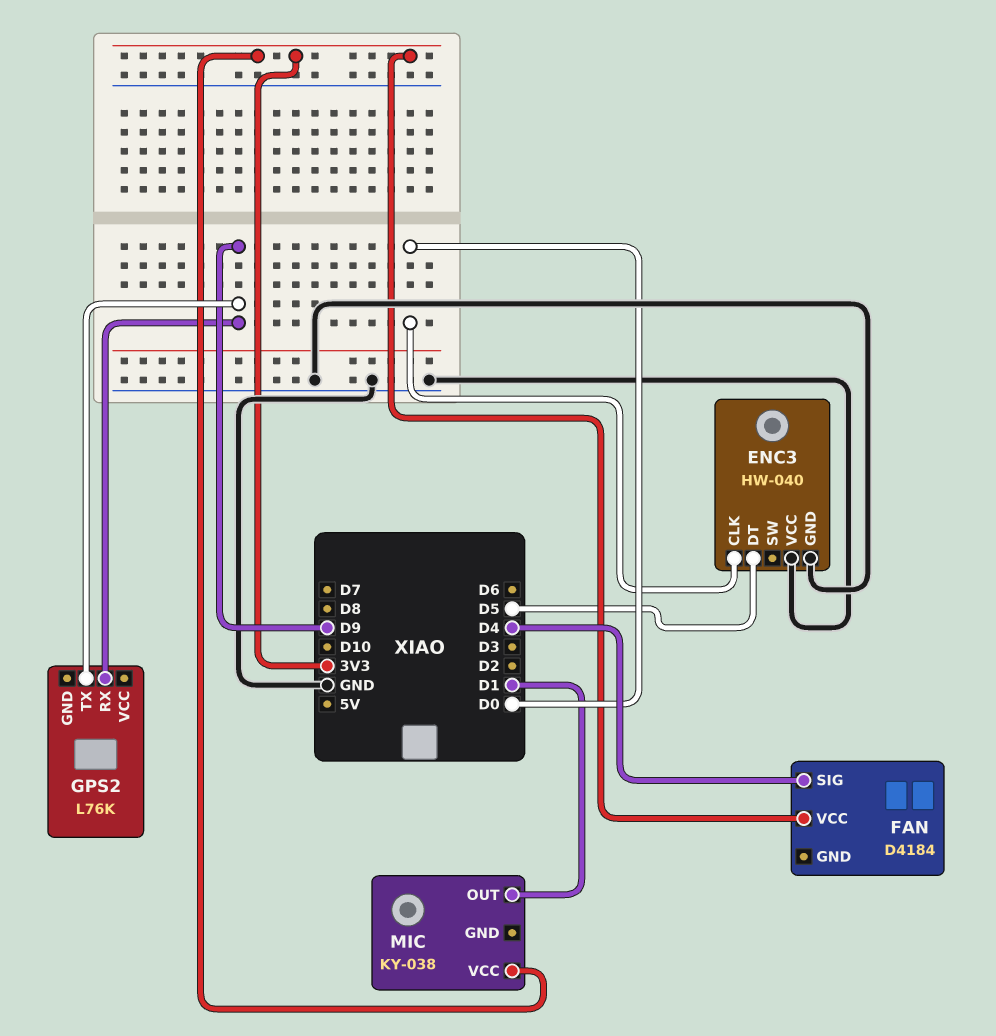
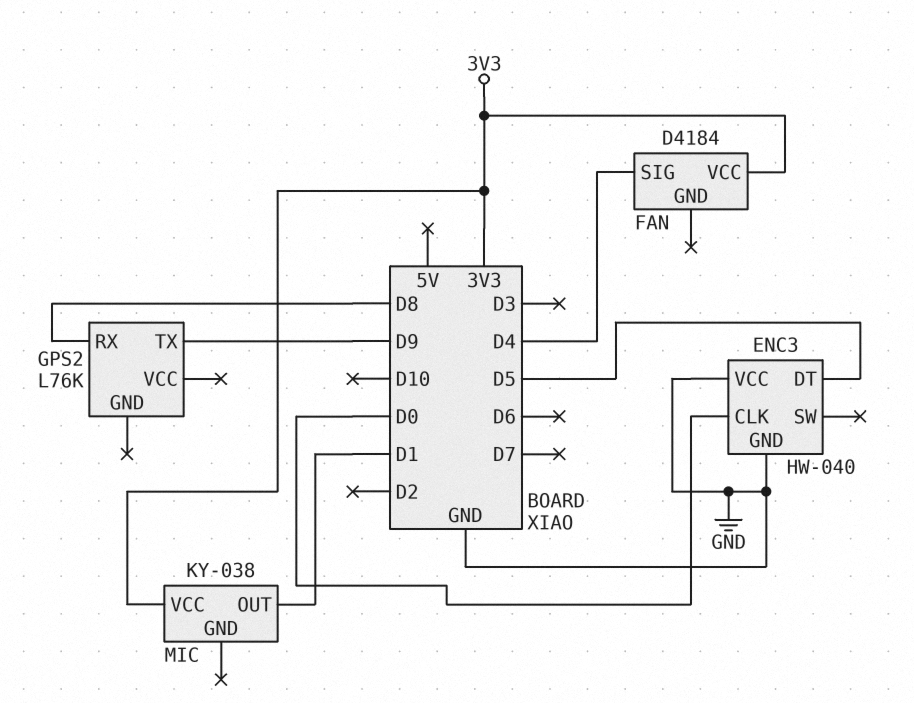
GPS2 pin RX: D9 -> D8

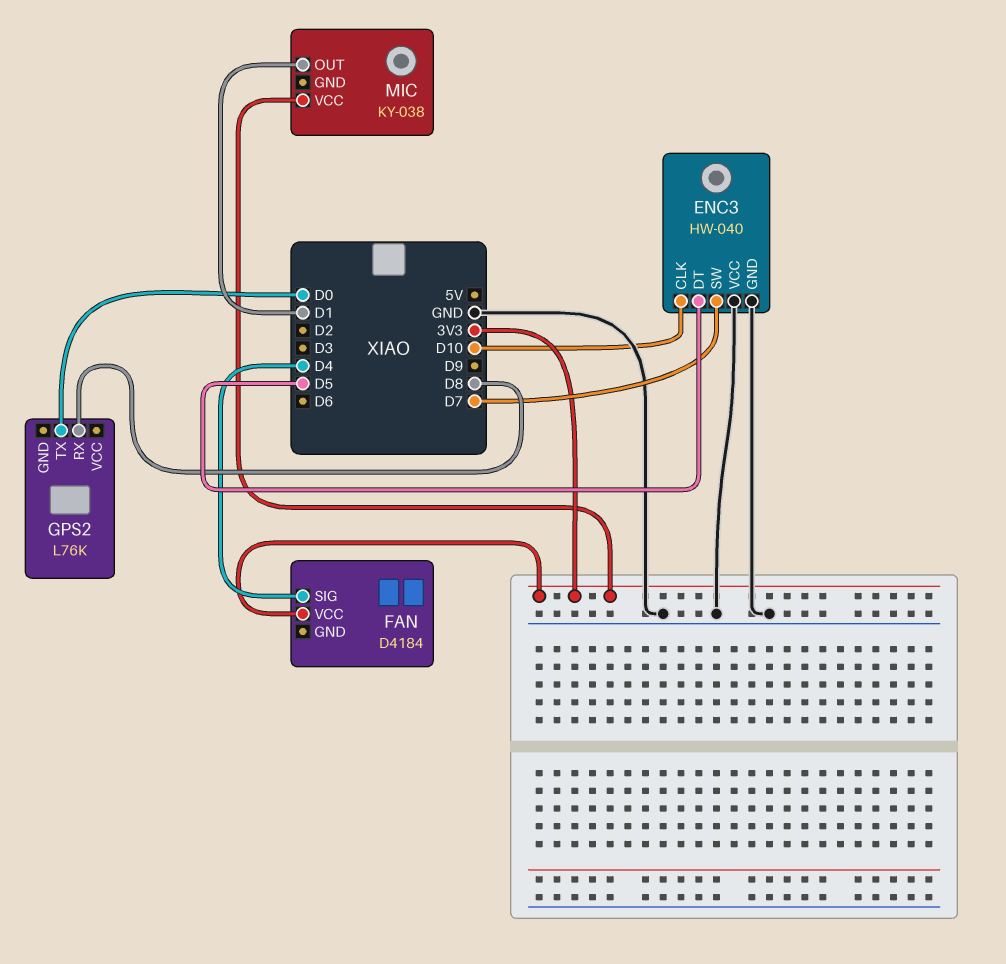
ENC3 pin CLK: D0 -> D10
ENC3 pin SW: none -> D7
GPS2 pin TX: D9 -> D0

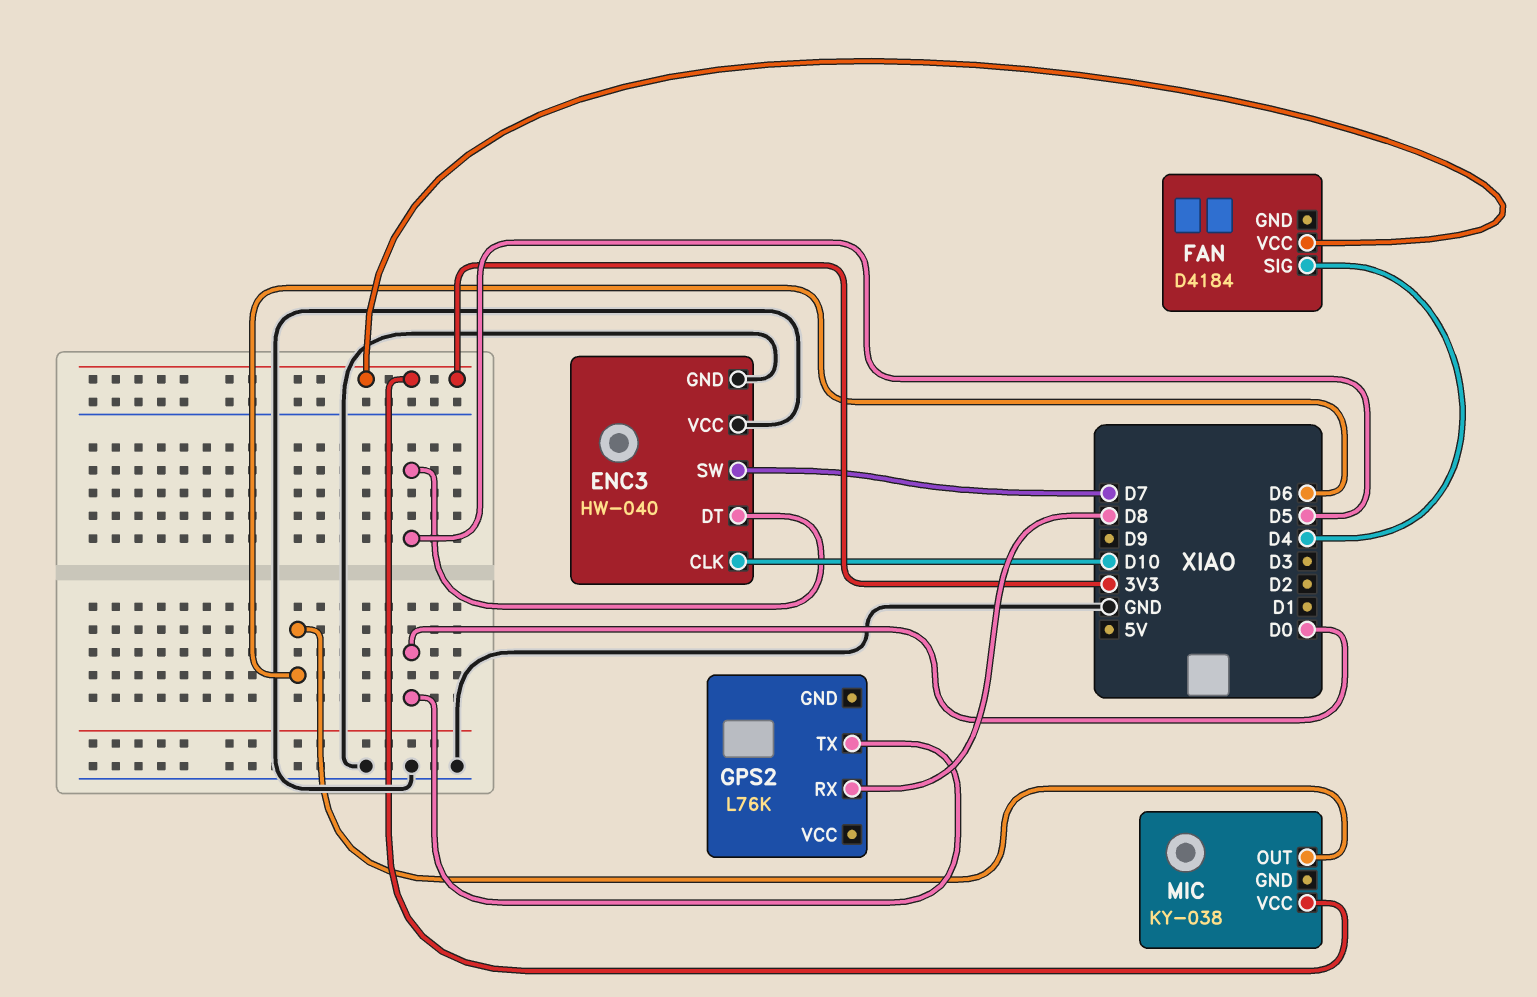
MIC pin OUT: D1 -> D6

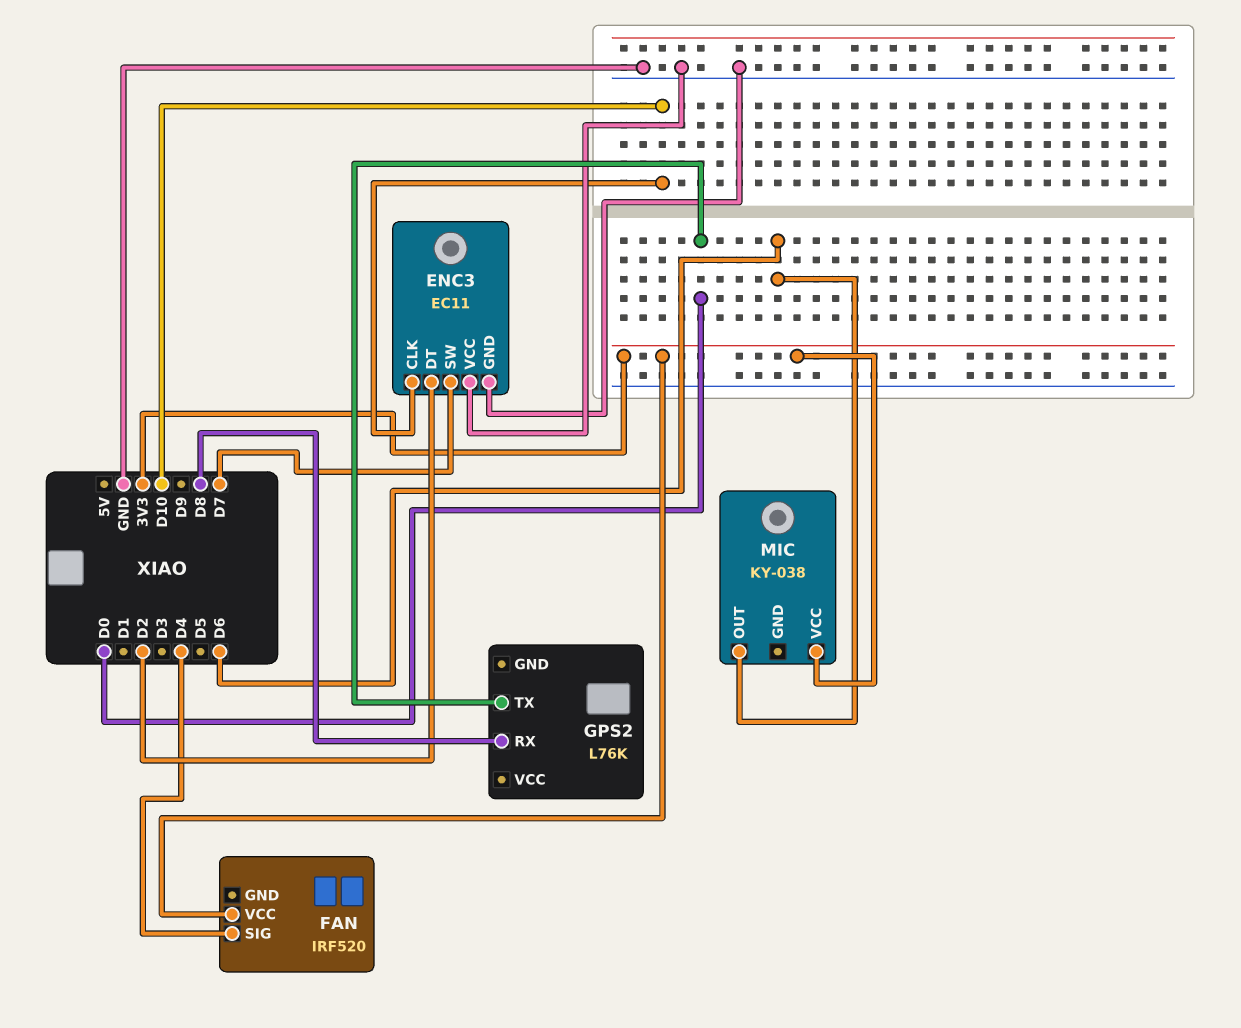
ENC3: HW-040 -> EC11
ENC3 pin DT: D5 -> D2
FAN: D4184 -> IRF520

